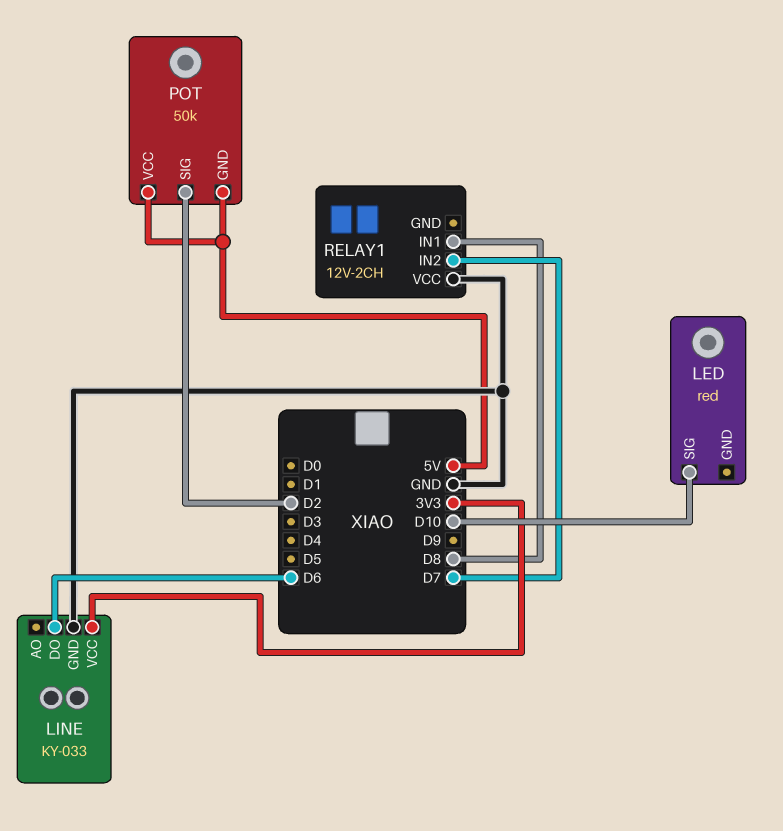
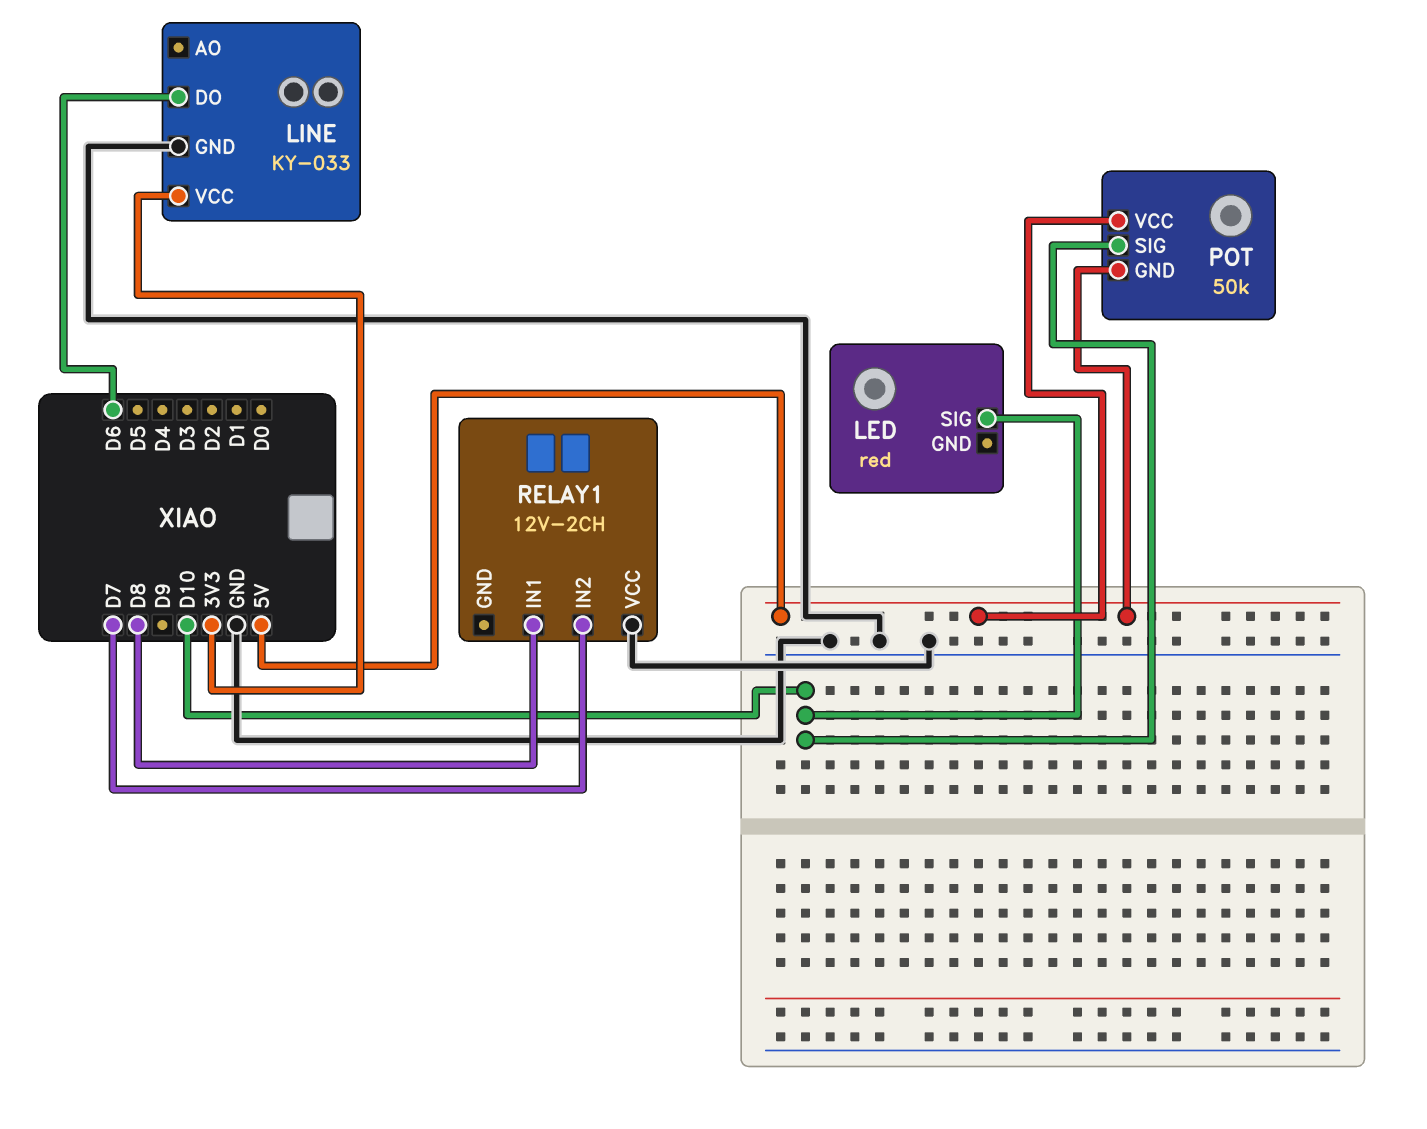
POT pin SIG: D2 -> D10

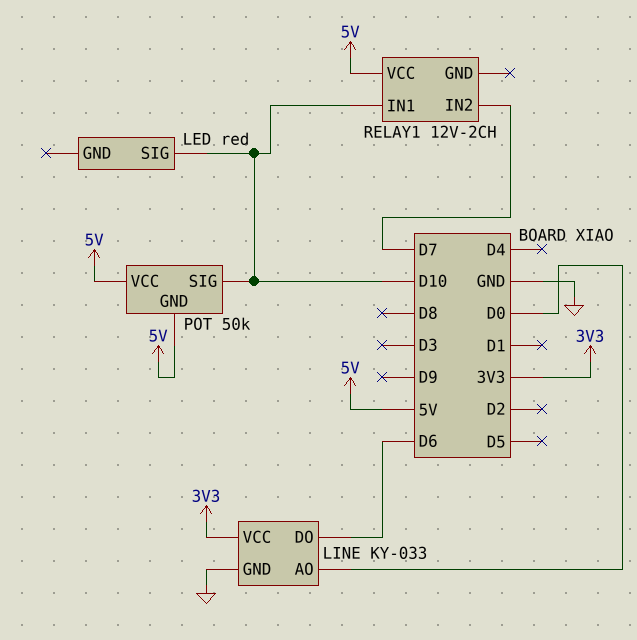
LINE pin AO: none -> D0
RELAY1 pin IN1: D8 -> D10
RELAY1 pin VCC: GND -> 5V

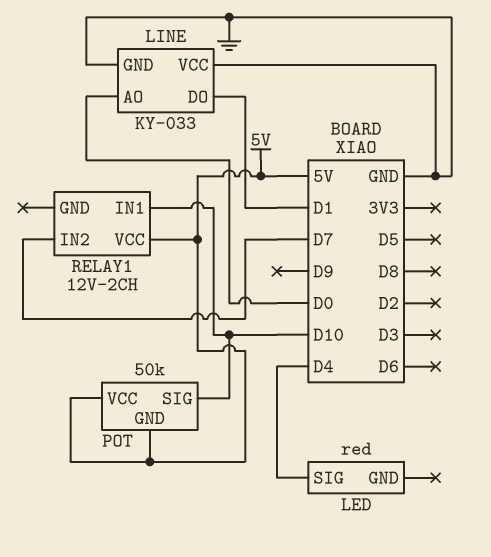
LED pin SIG: D10 -> D4
LINE pin DO: D6 -> D1
LINE pin VCC: 3V3 -> GND

